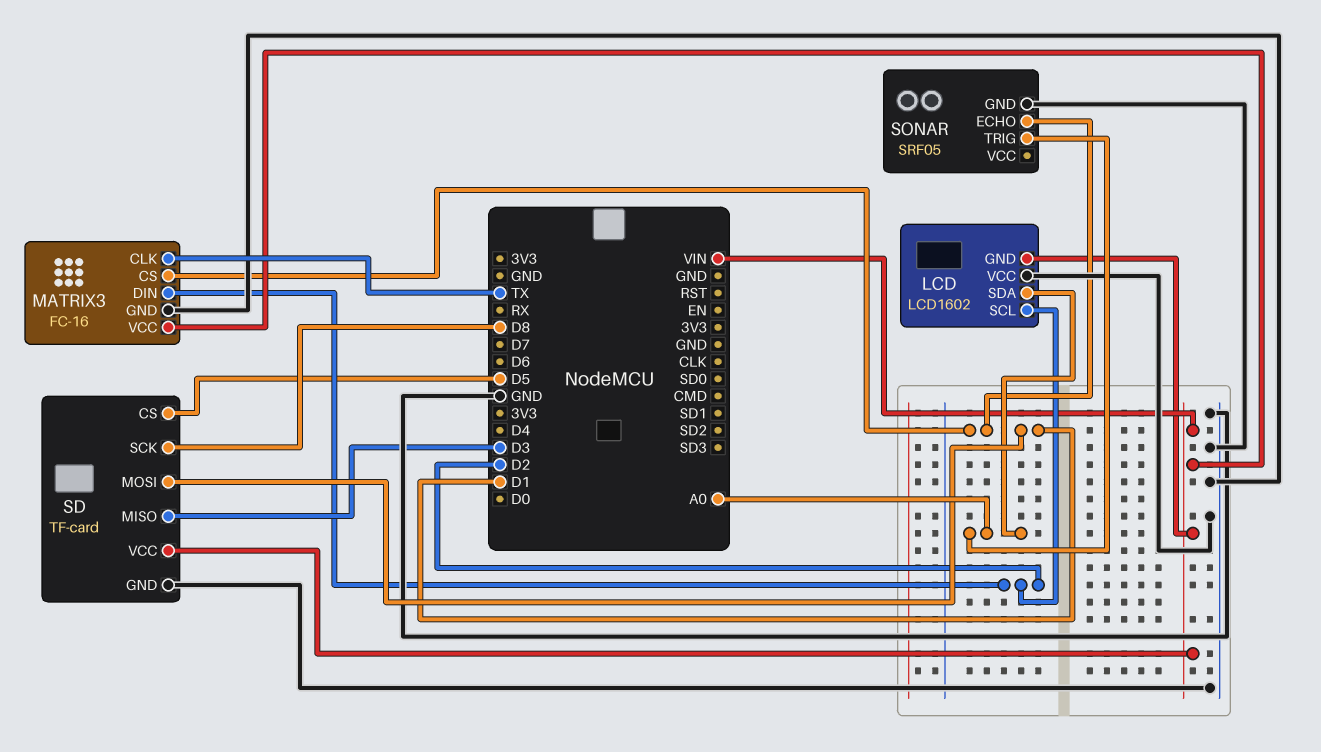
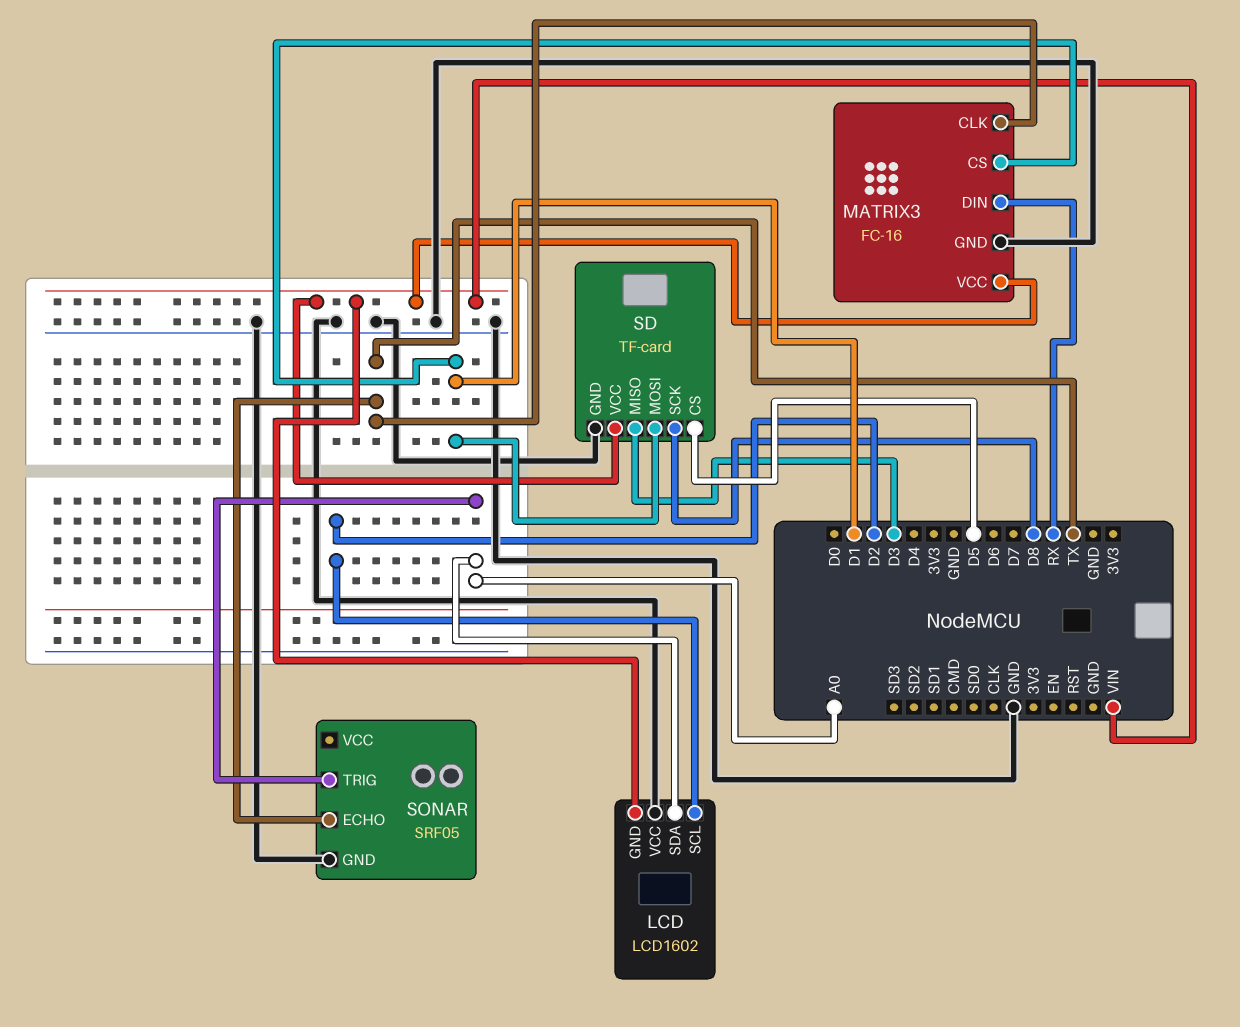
MATRIX3 pin DIN: D2 -> RX
SONAR pin ECHO: D1 -> TX

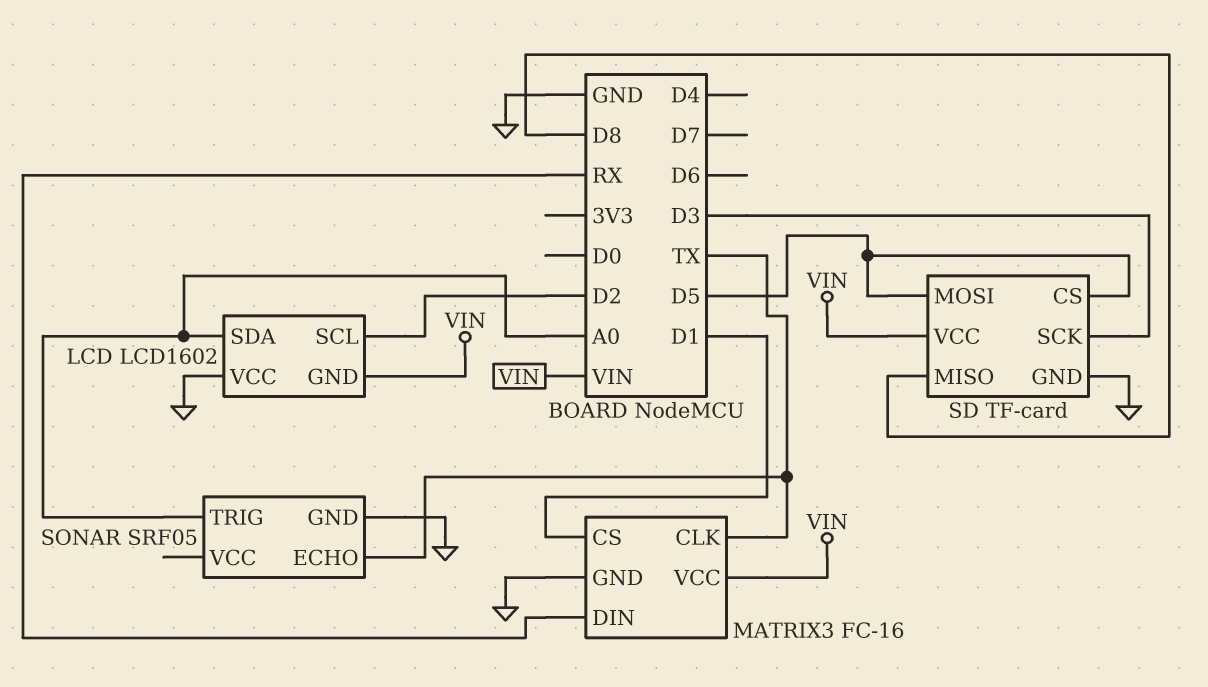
SD pin MISO: D3 -> D8
SD pin MOSI: D1 -> D5
SD pin SCK: D8 -> D3

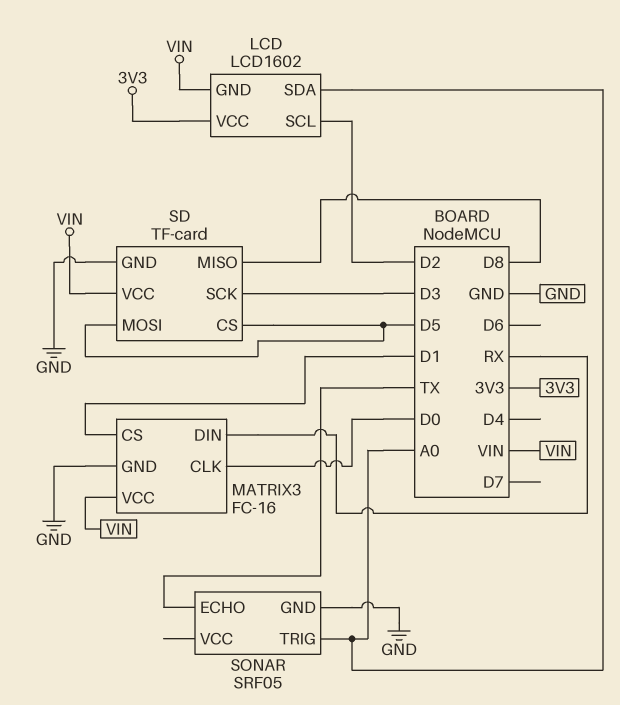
LCD pin VCC: GND -> 3V3
MATRIX3 pin CLK: TX -> D0

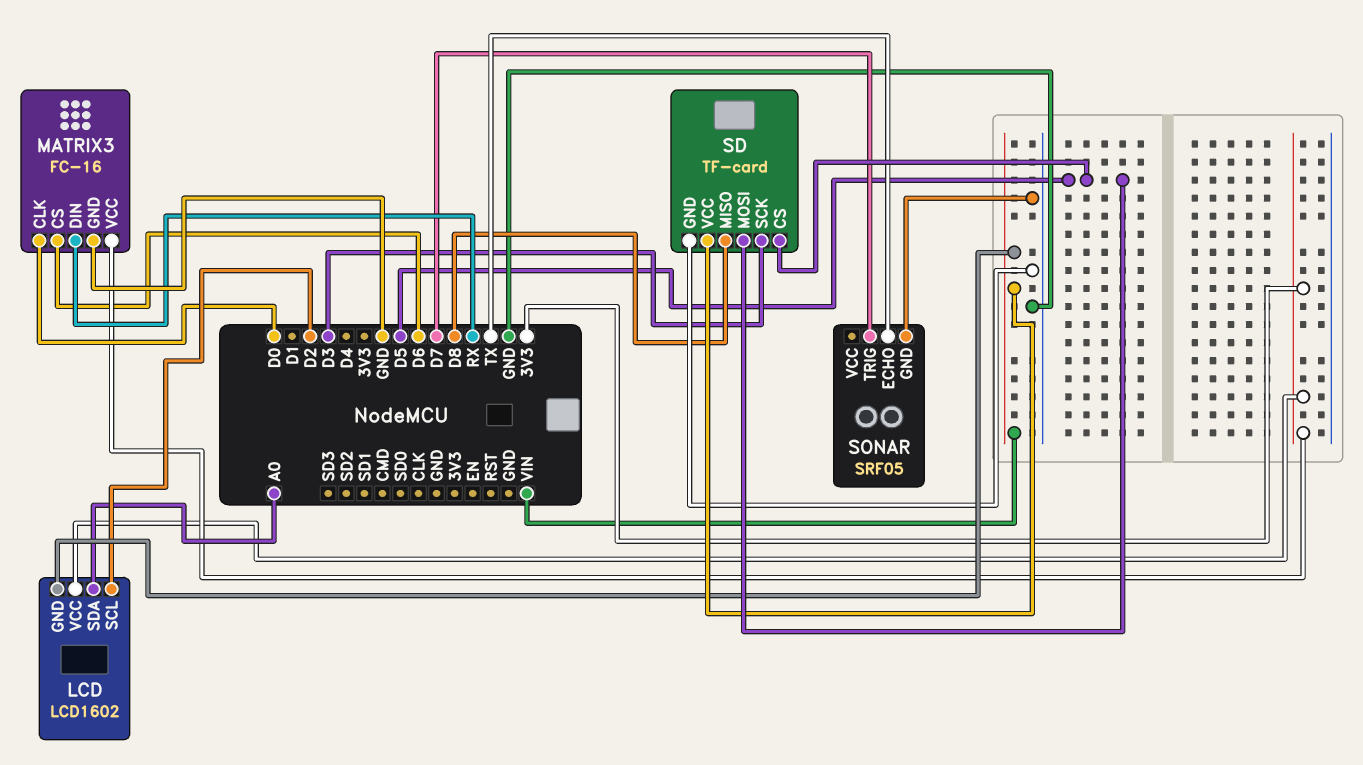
MATRIX3 pin CS: D1 -> D6
MATRIX3 pin VCC: VIN -> 3V3
SONAR pin TRIG: A0 -> D7

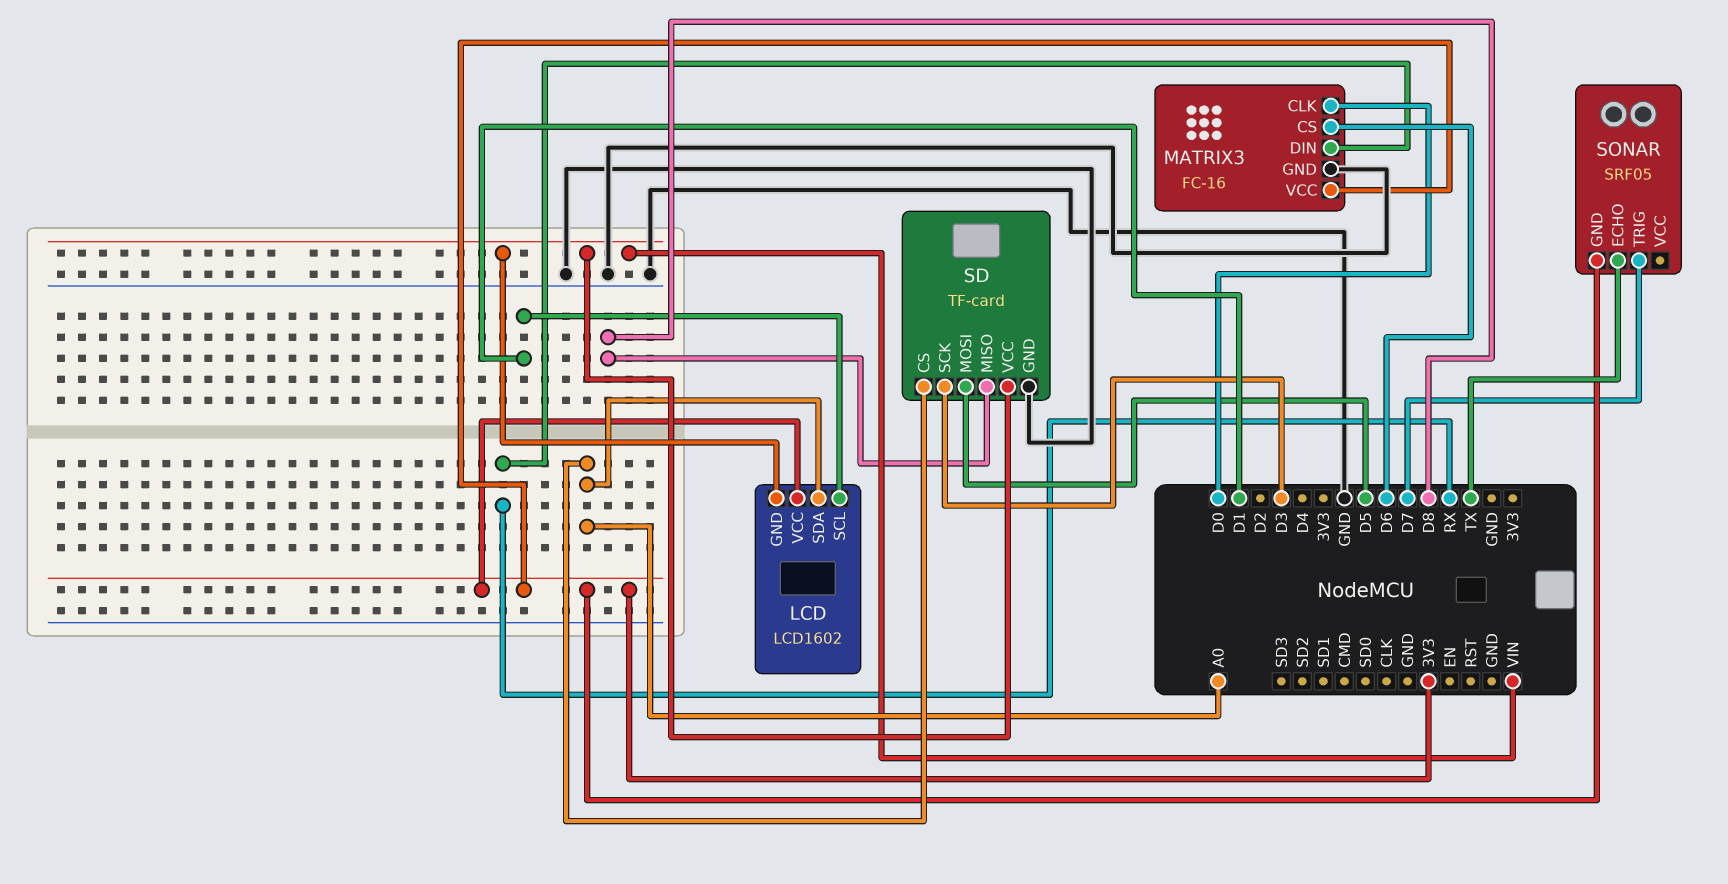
LCD pin SCL: D2 -> D1
SD pin CS: D5 -> A0
SONAR pin GND: GND -> 3V3

